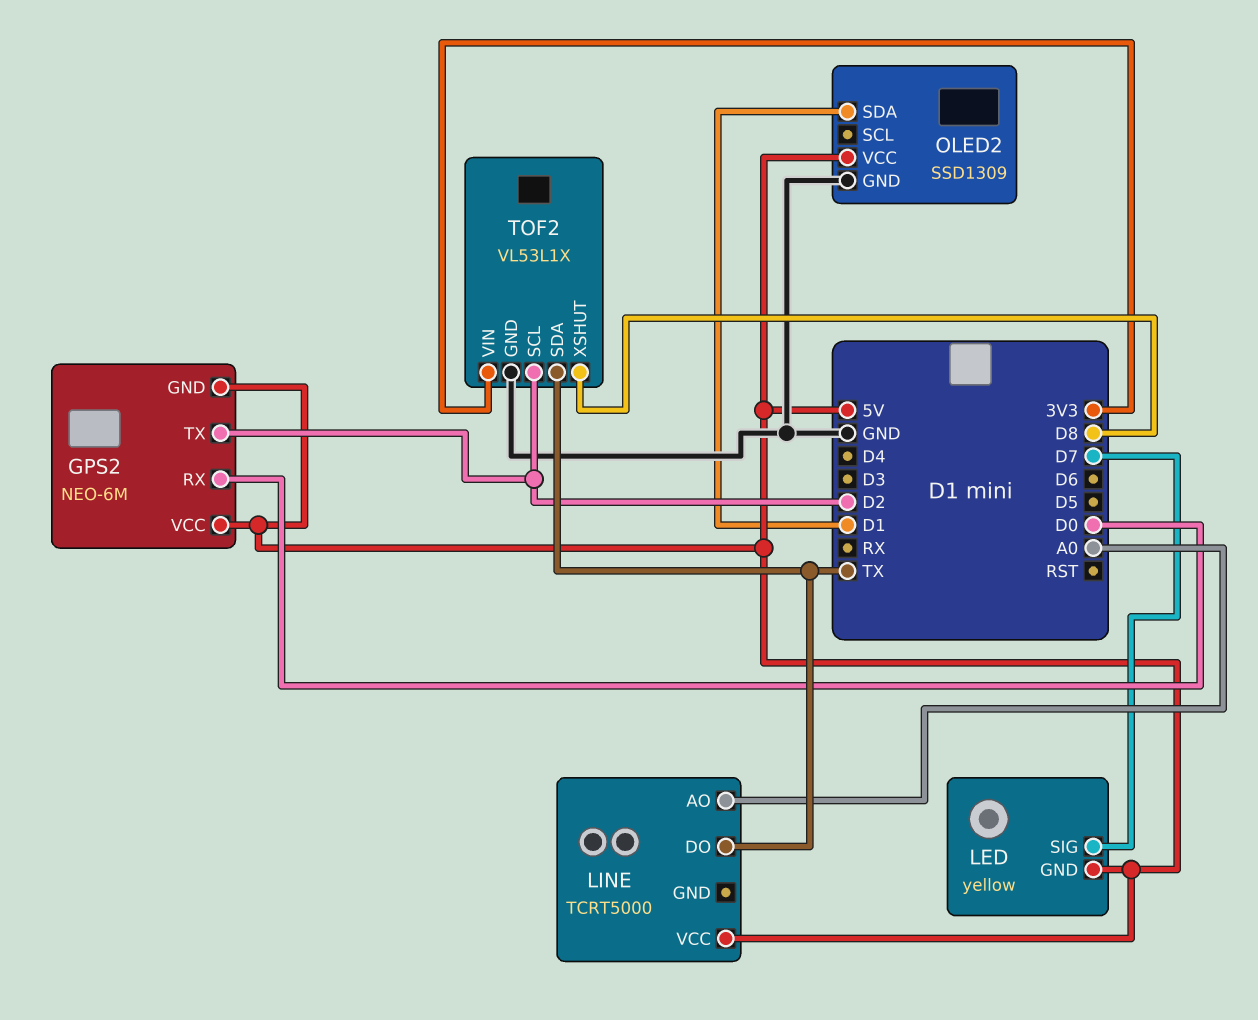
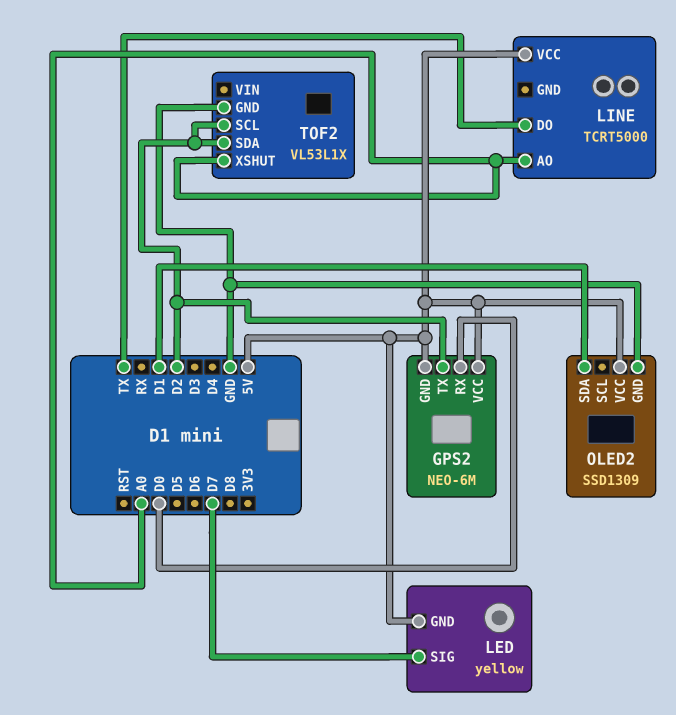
TOF2 pin SDA: TX -> D2
TOF2 pin VIN: 3V3 -> none
TOF2 pin XSHUT: D8 -> A0

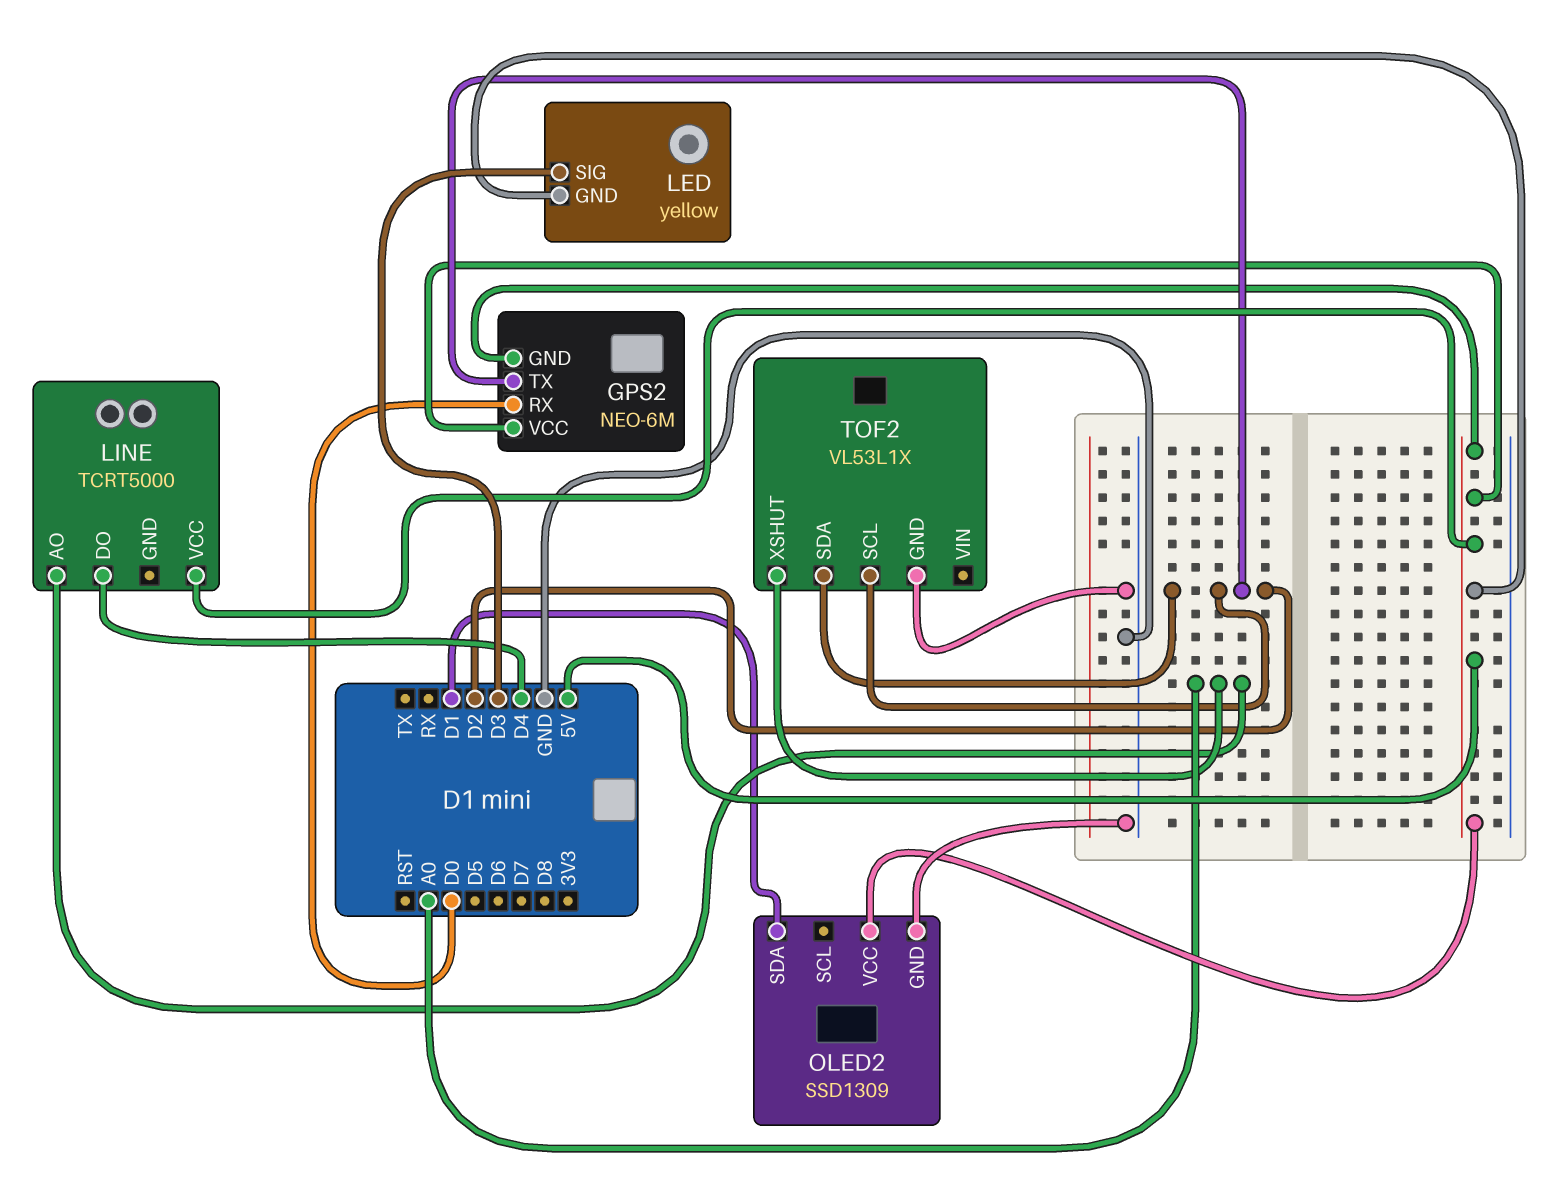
LED pin SIG: D7 -> D3
LINE pin DO: TX -> D4

